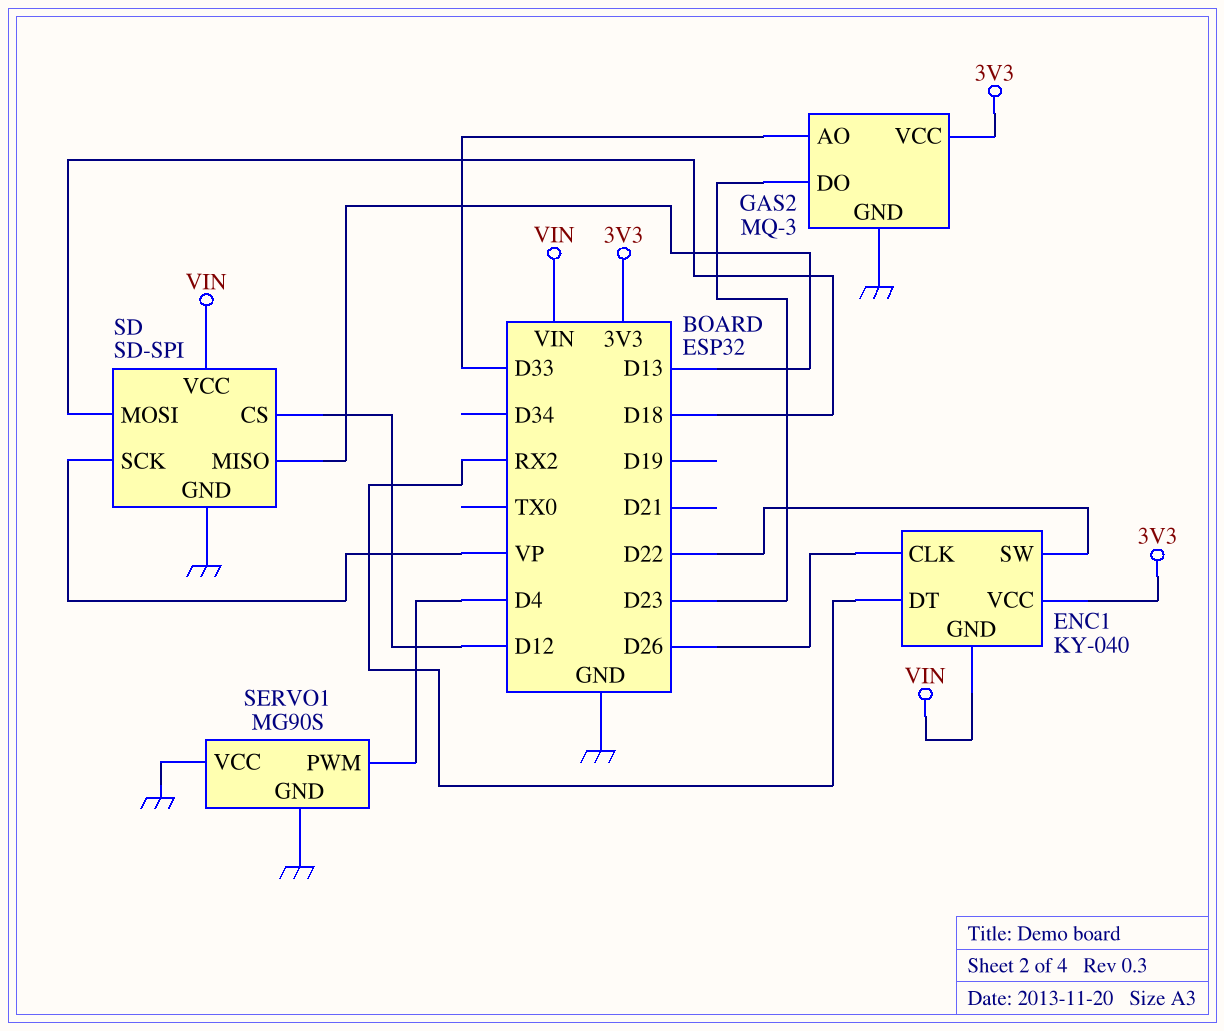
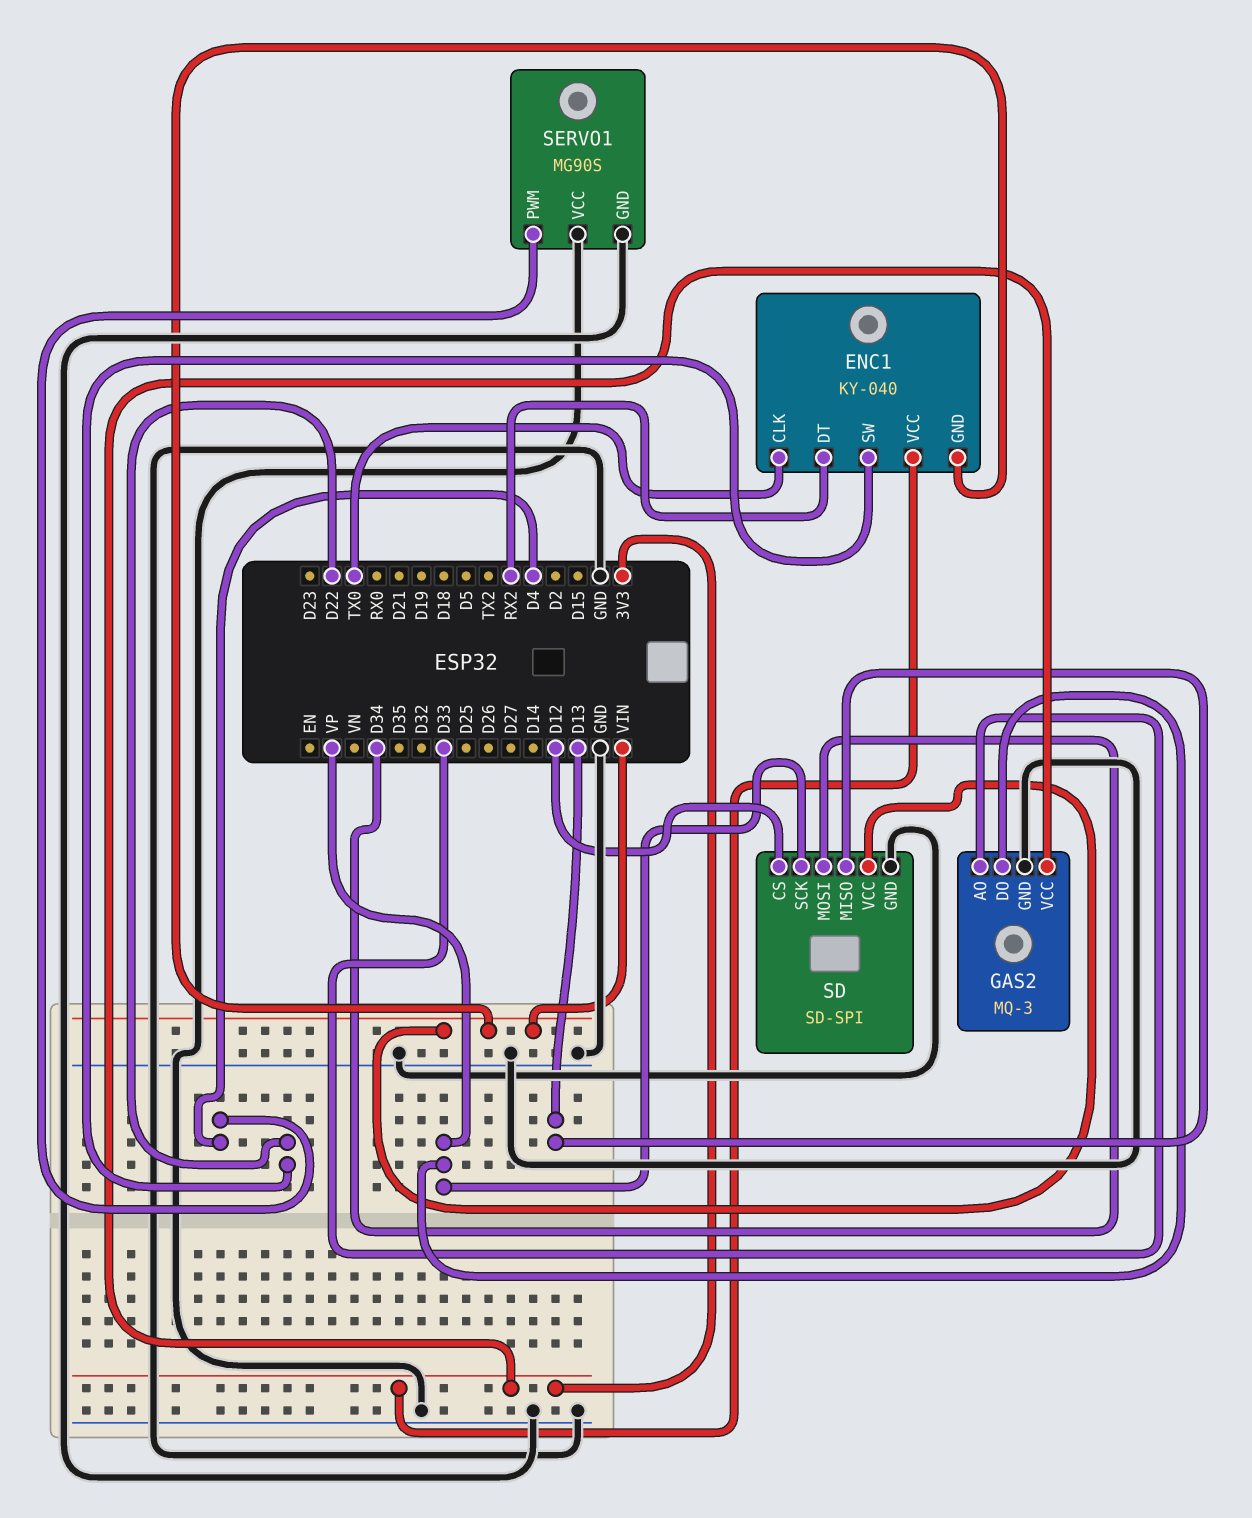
ENC1 pin CLK: D26 -> TX0
GAS2 pin DO: D23 -> VP
SD pin MOSI: D18 -> D34

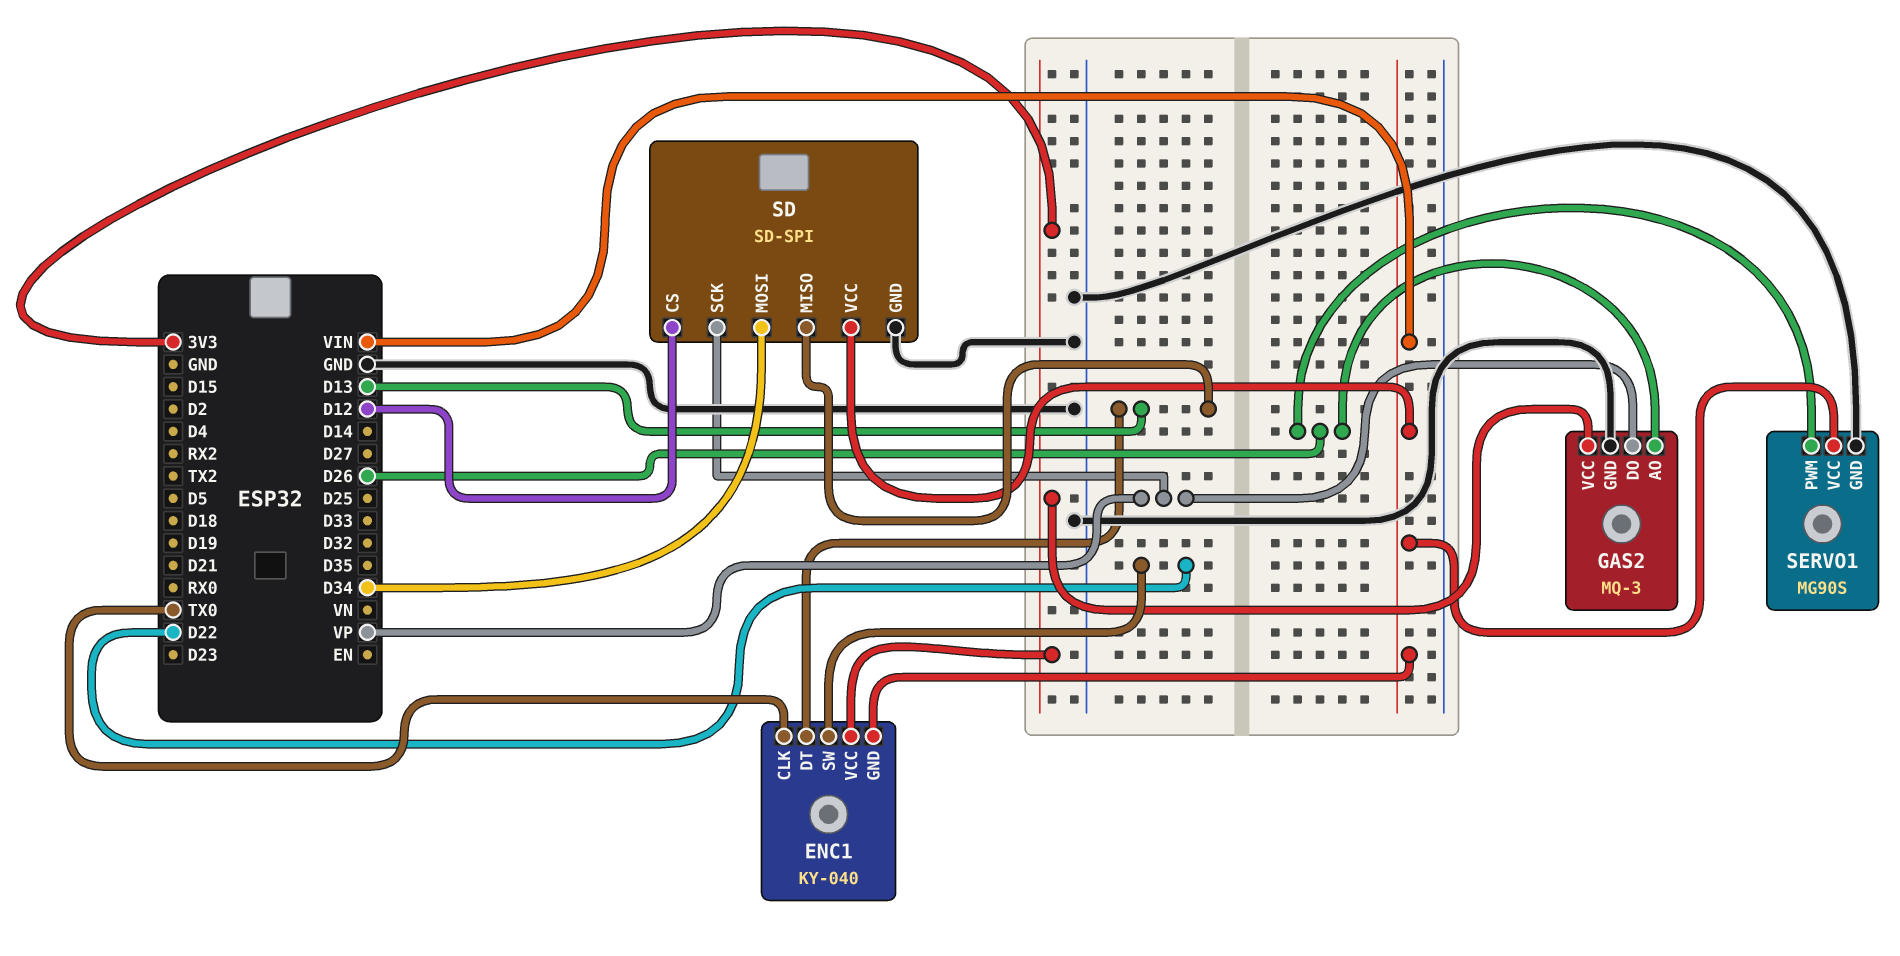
ENC1 pin DT: RX2 -> D13
GAS2 pin AO: D33 -> D26
SERVO1 pin PWM: D4 -> D26
SERVO1 pin VCC: GND -> VIN

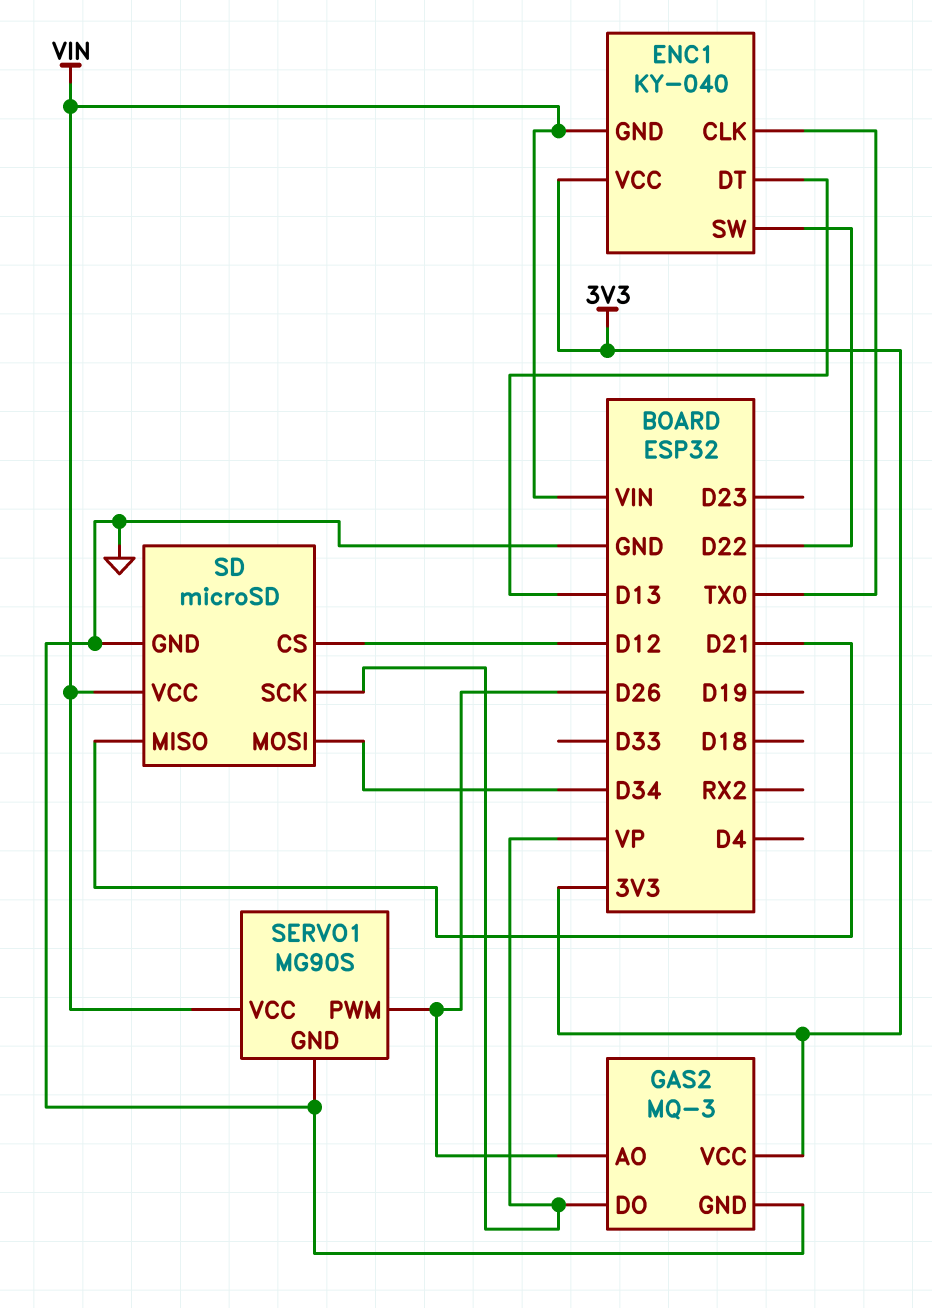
SD: SD-SPI -> microSD
SD pin MISO: D13 -> D21

